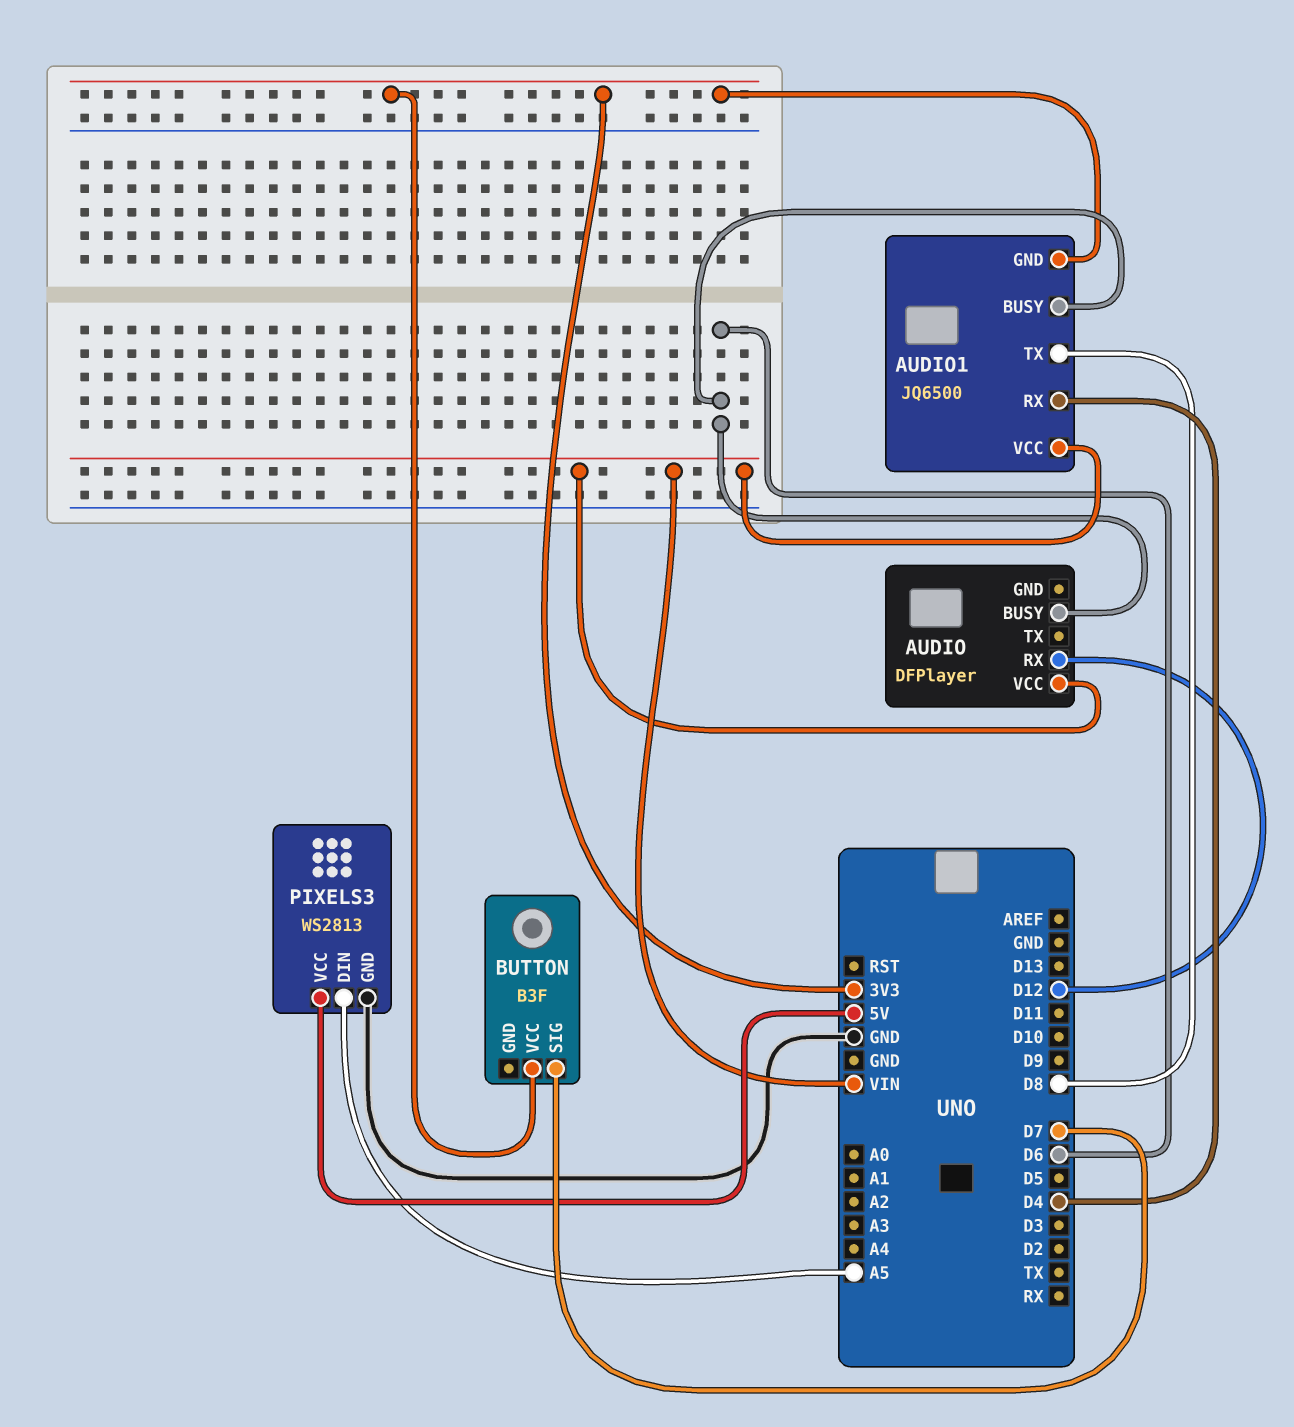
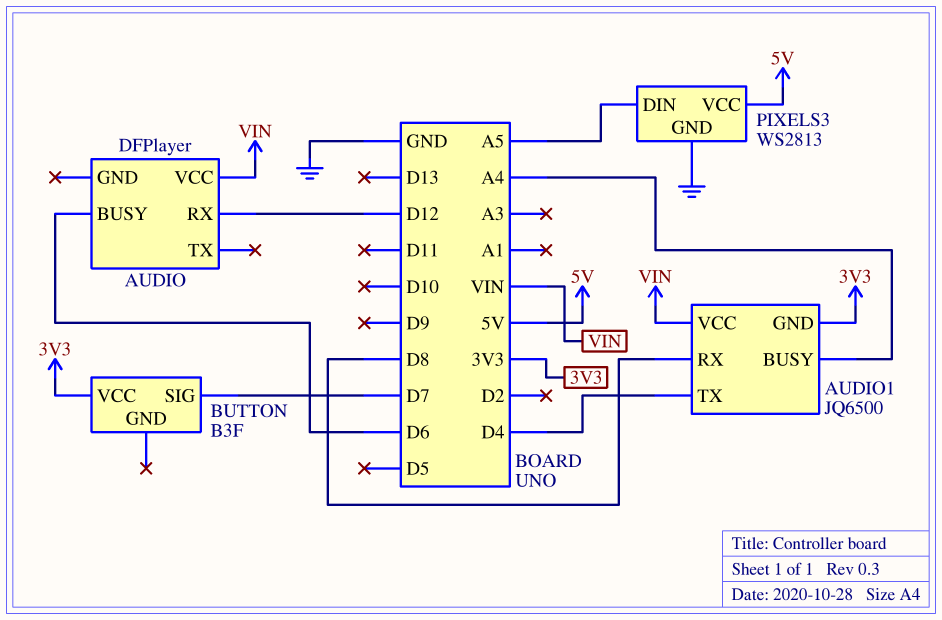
AUDIO1 pin BUSY: D6 -> A4
AUDIO1 pin RX: D4 -> D8
AUDIO1 pin TX: D8 -> D4

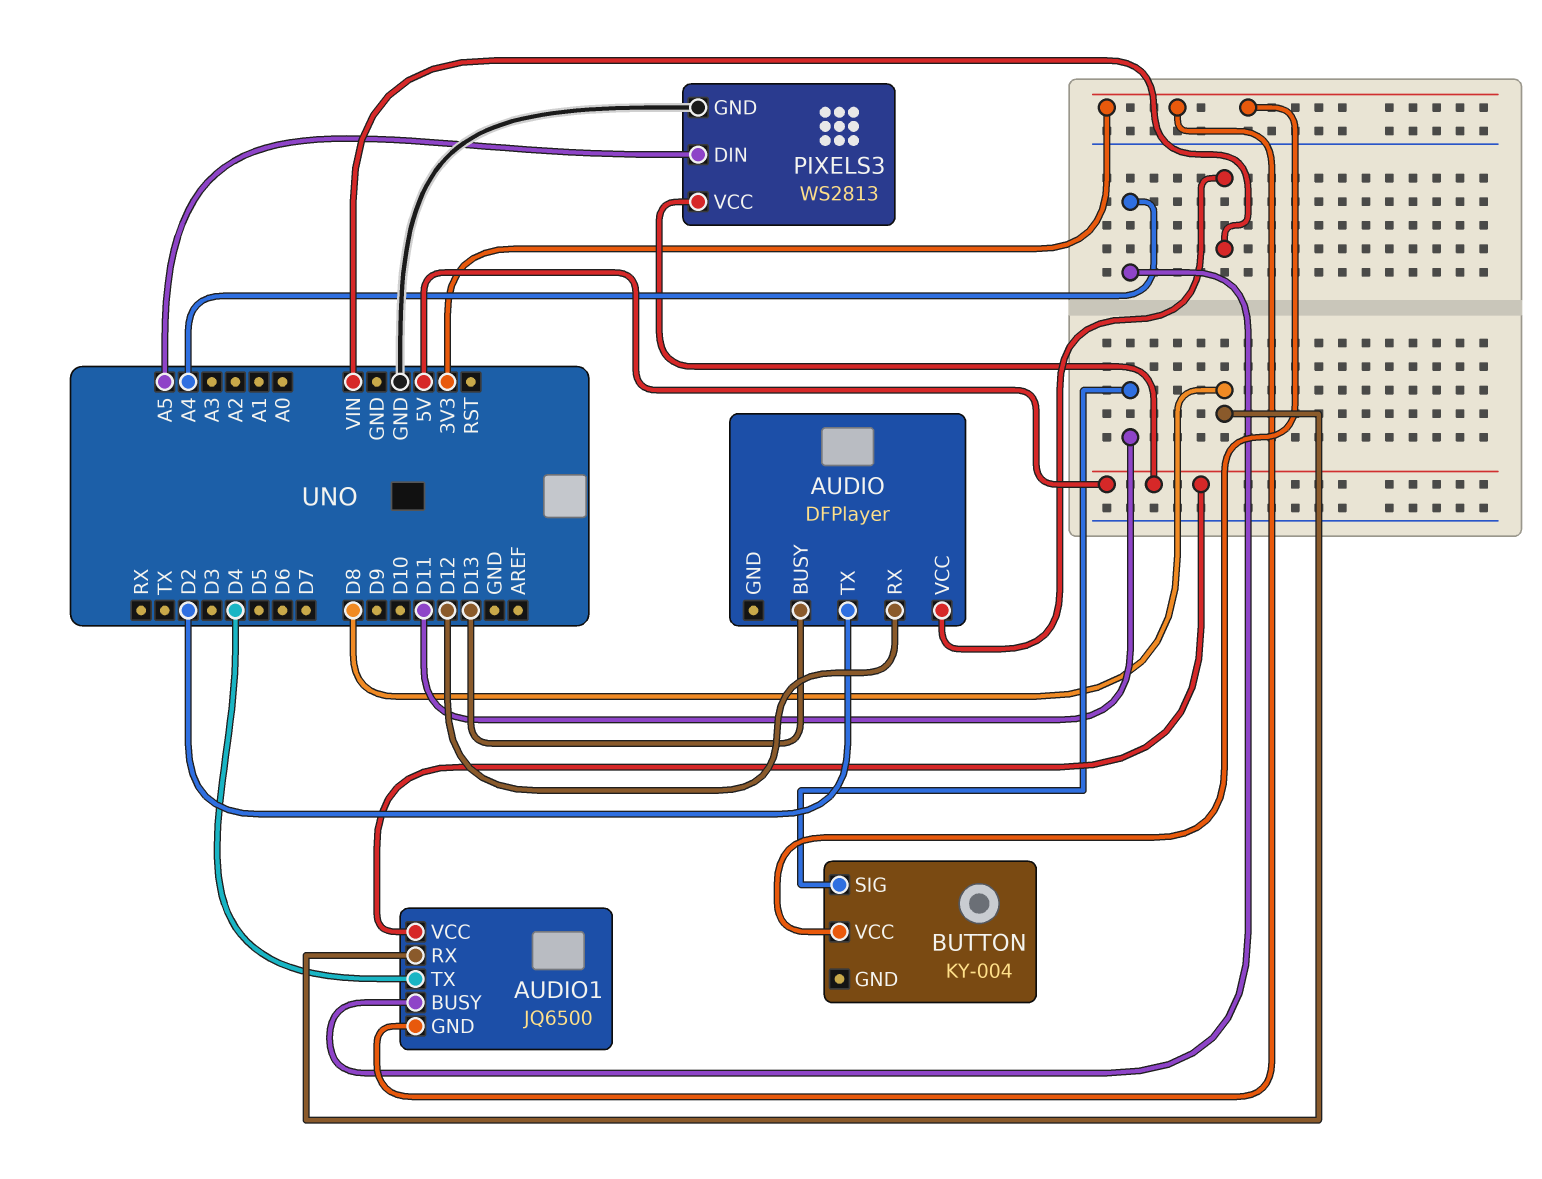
AUDIO pin BUSY: D6 -> D13
AUDIO pin TX: none -> D2
AUDIO1 pin VCC: VIN -> 5V
BUTTON: B3F -> KY-004
BUTTON pin SIG: D7 -> D11

